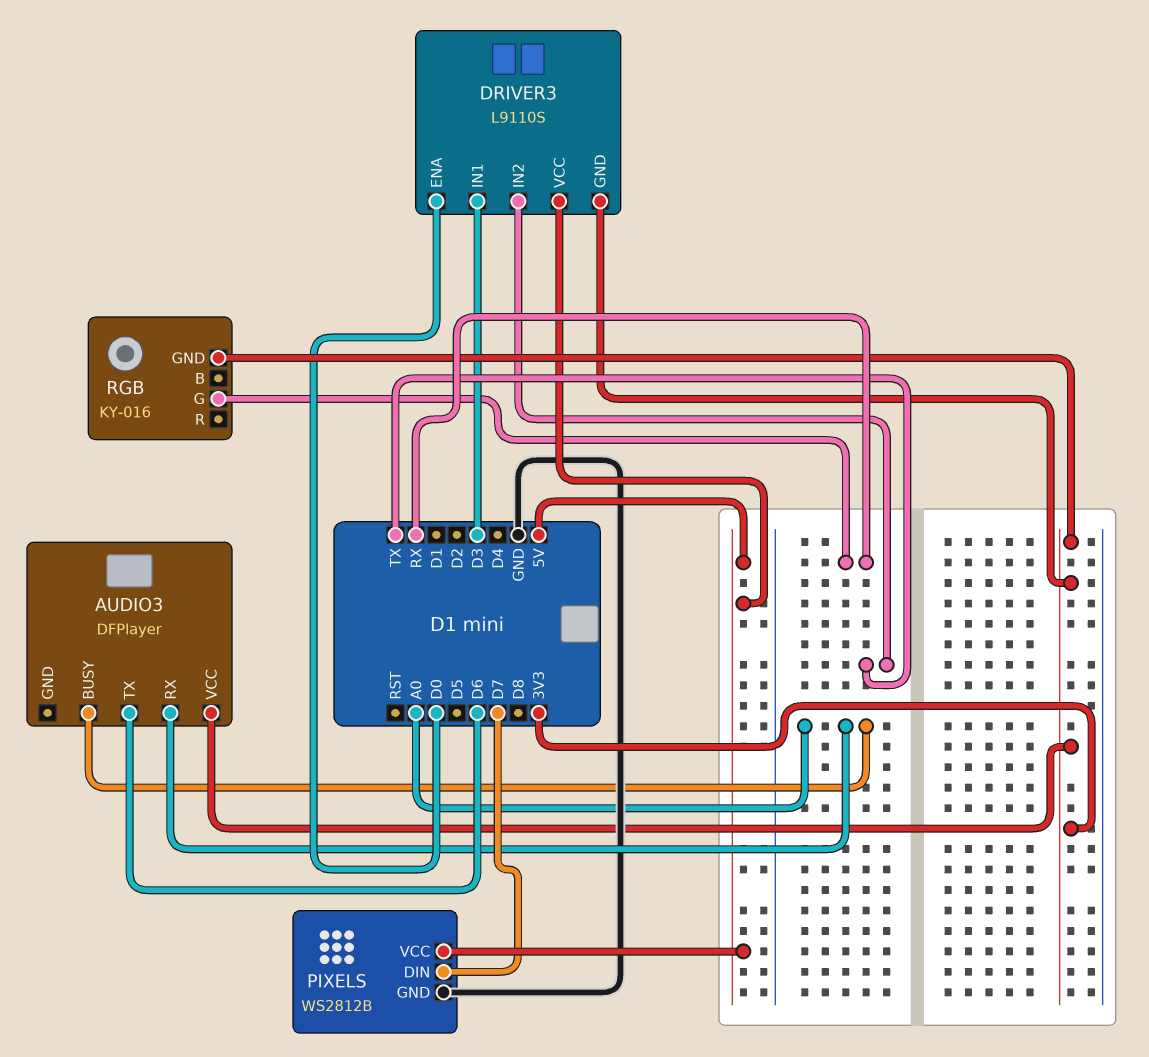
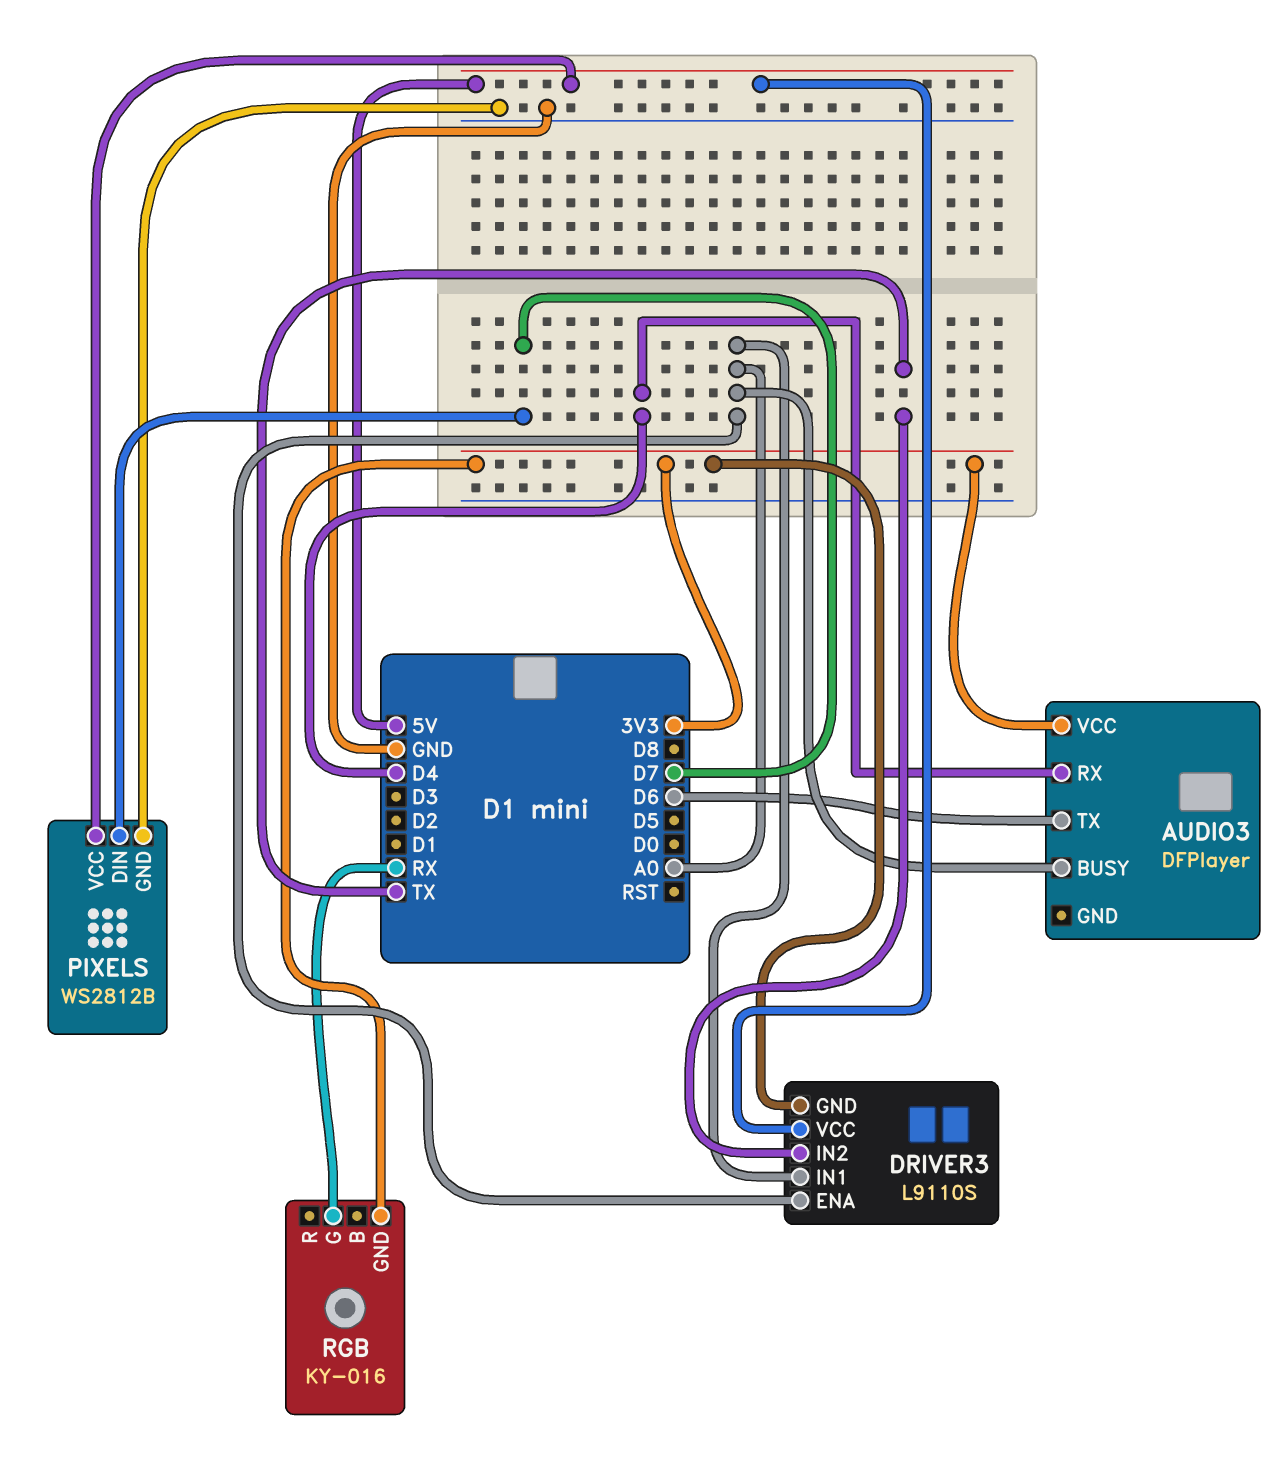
AUDIO3 pin RX: A0 -> D4
DRIVER3 pin ENA: D0 -> A0
DRIVER3 pin IN1: D3 -> A0

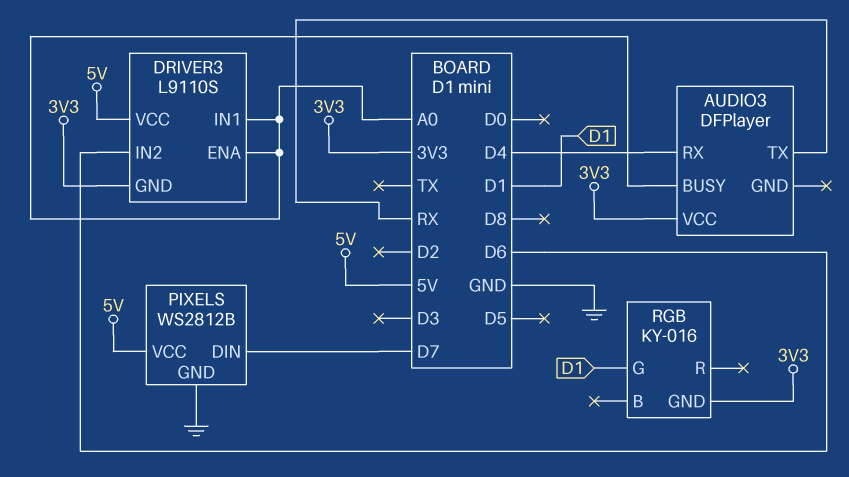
AUDIO3 pin TX: D6 -> RX
DRIVER3 pin IN2: TX -> D6
RGB pin G: RX -> D1

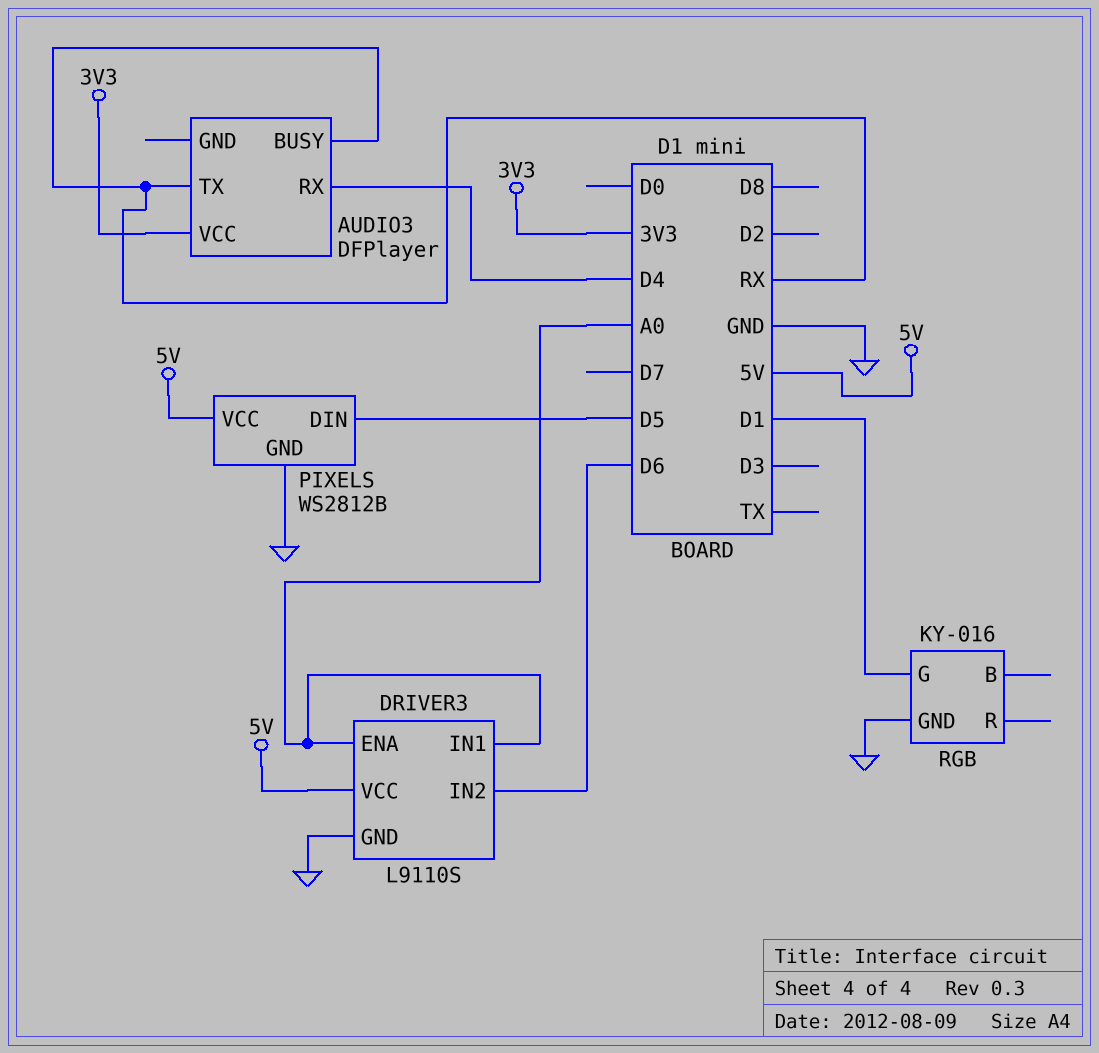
AUDIO3 pin BUSY: A0 -> RX
DRIVER3 pin GND: 3V3 -> GND
PIXELS pin DIN: D7 -> D5
RGB pin GND: 3V3 -> GND

